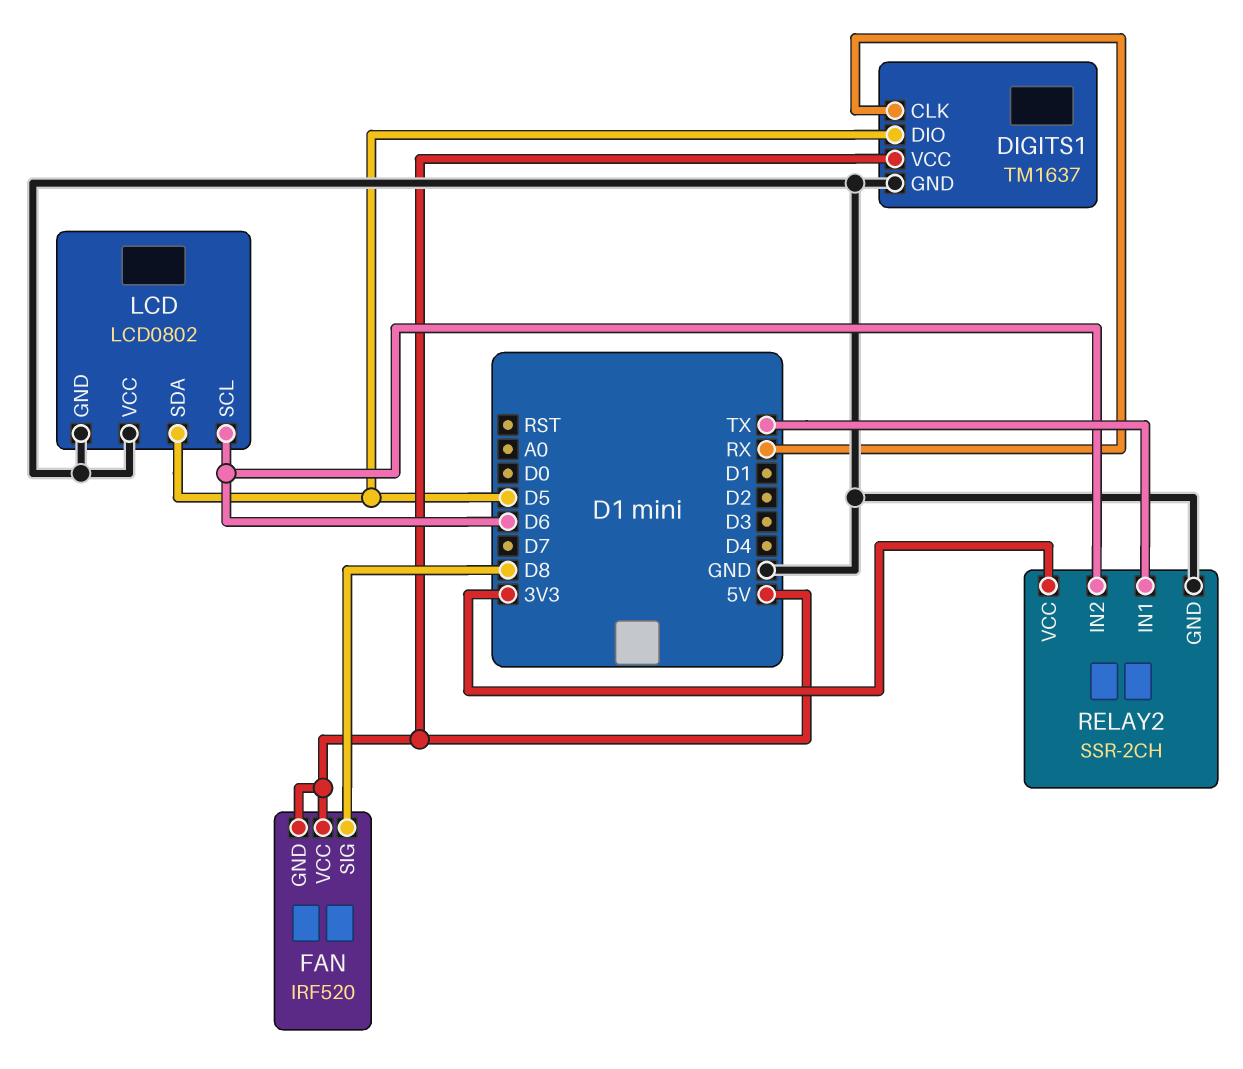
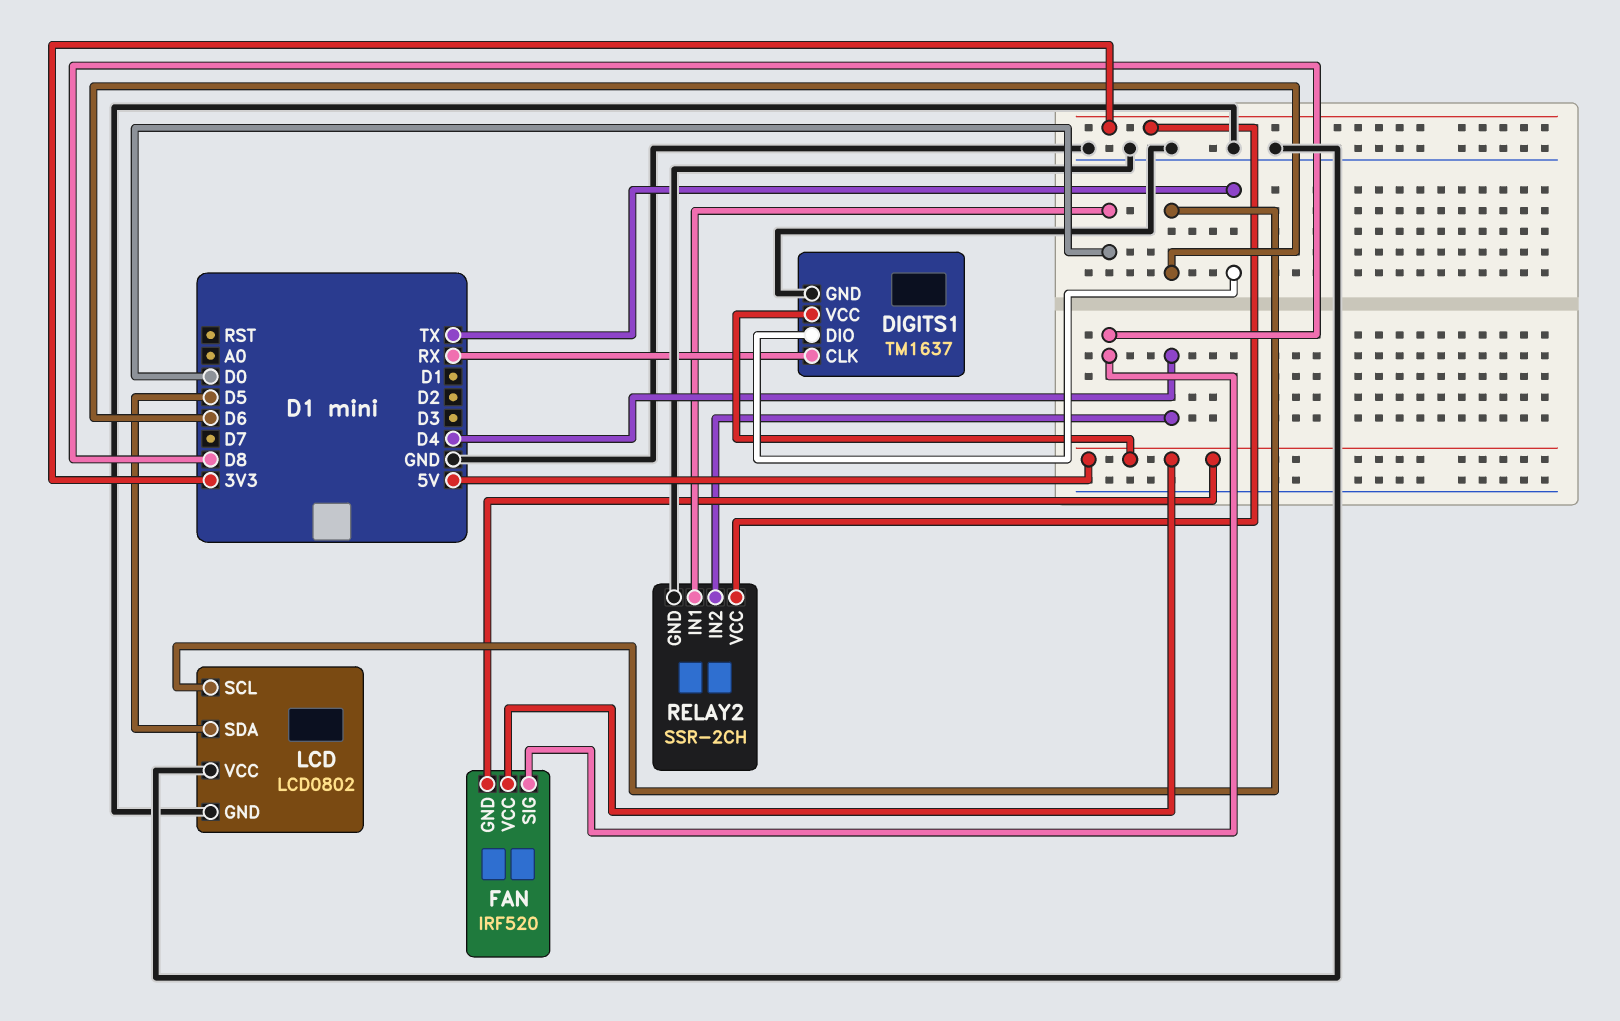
DIGITS1 pin DIO: D5 -> TX
RELAY2 pin IN1: TX -> D0
RELAY2 pin IN2: D6 -> D4

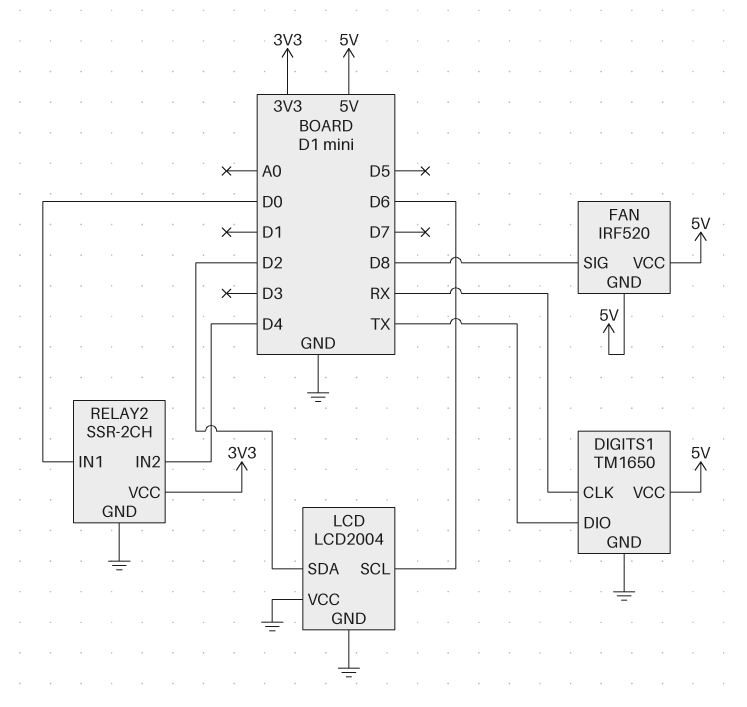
DIGITS1: TM1637 -> TM1650
LCD: LCD0802 -> LCD2004
LCD pin SDA: D5 -> D2

